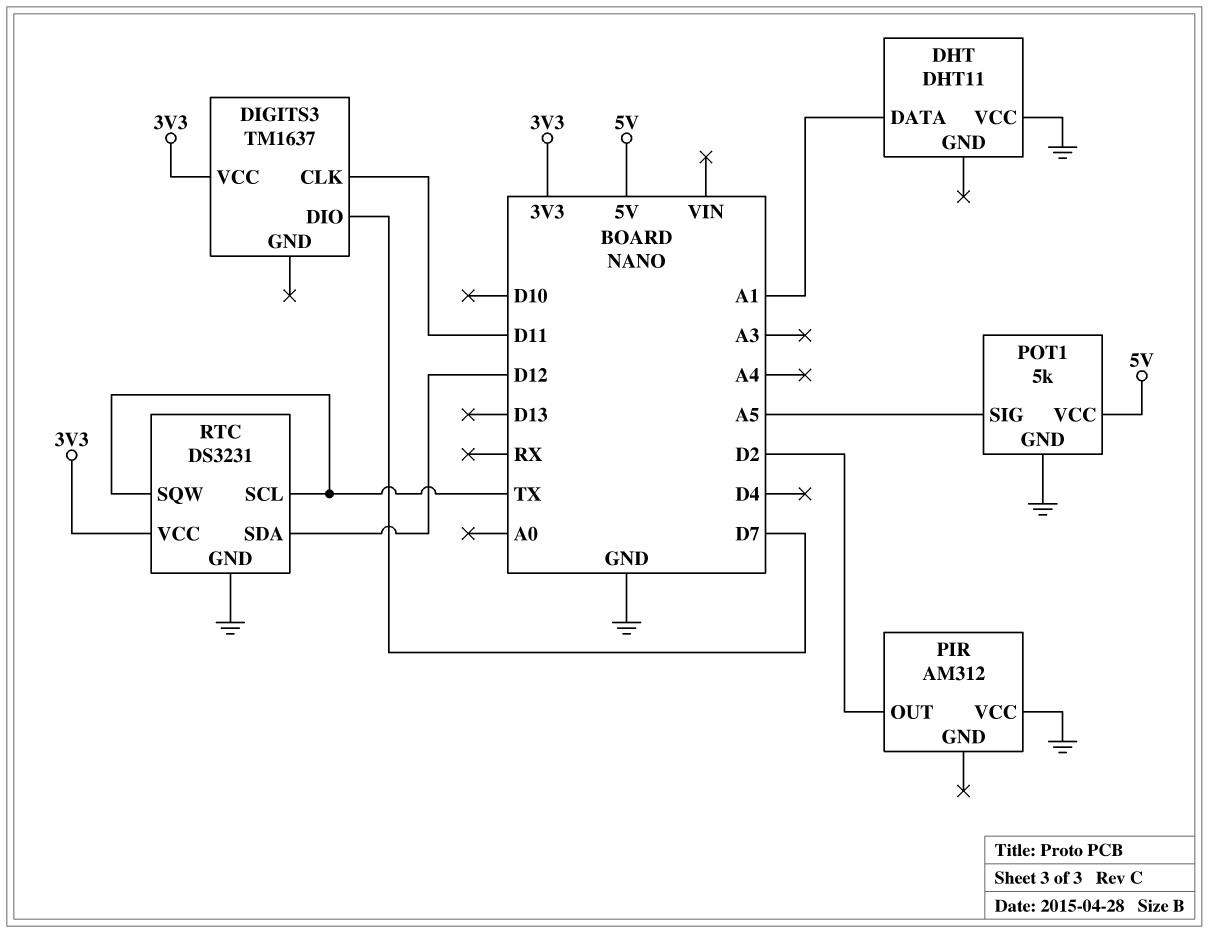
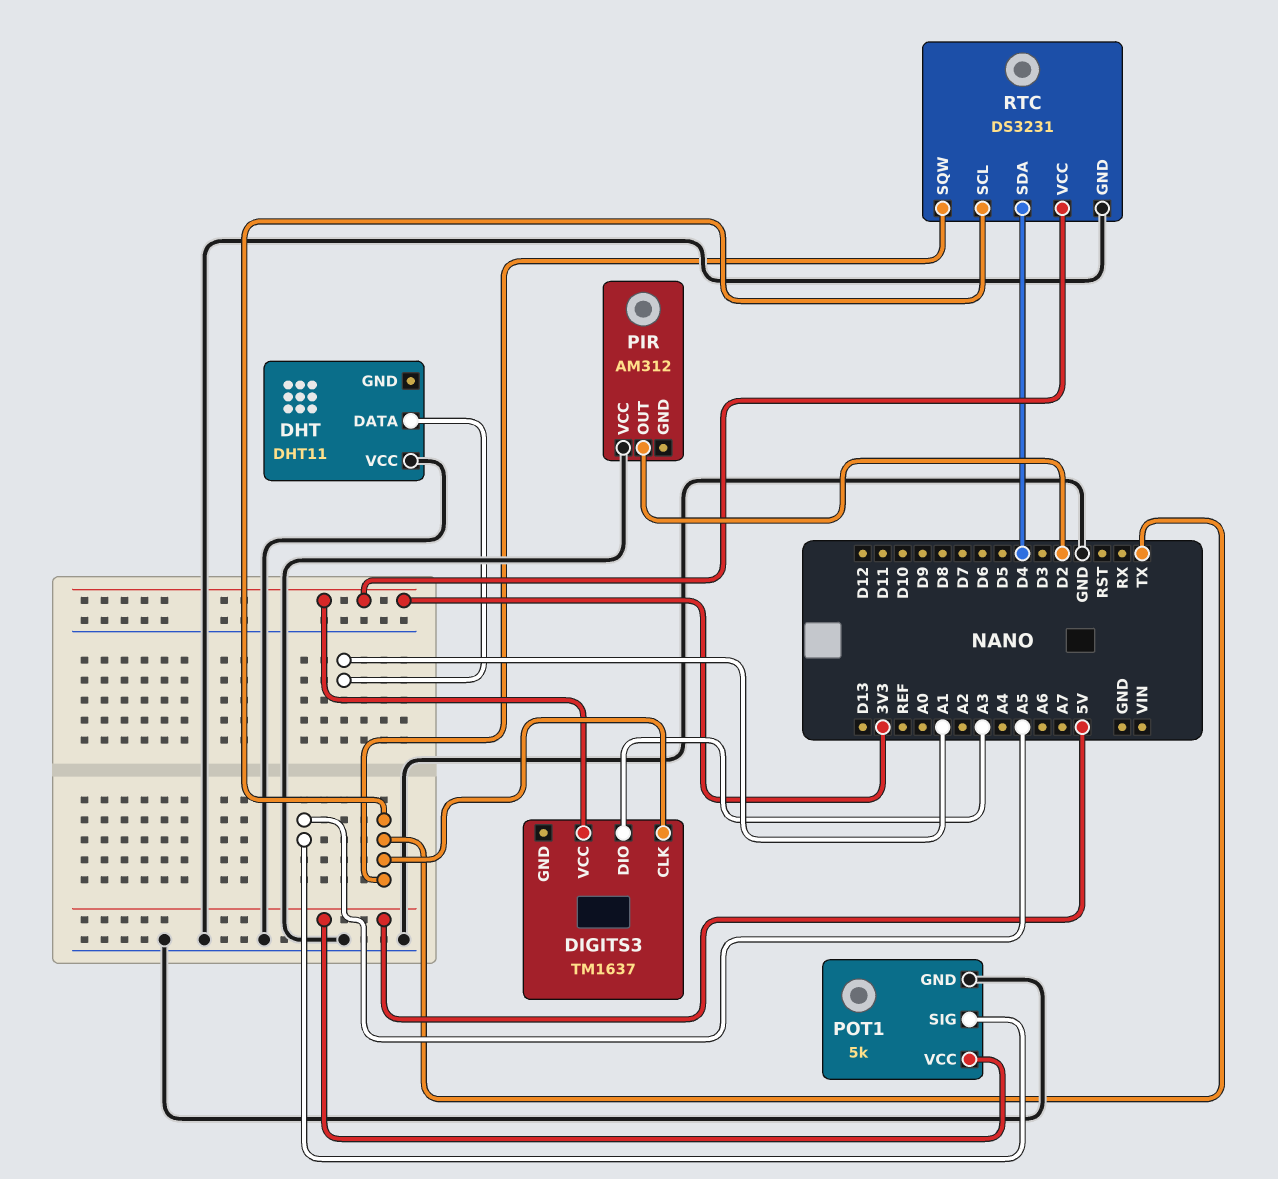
DIGITS3 pin CLK: D11 -> TX
DIGITS3 pin DIO: D7 -> A3
RTC pin SDA: D12 -> D4

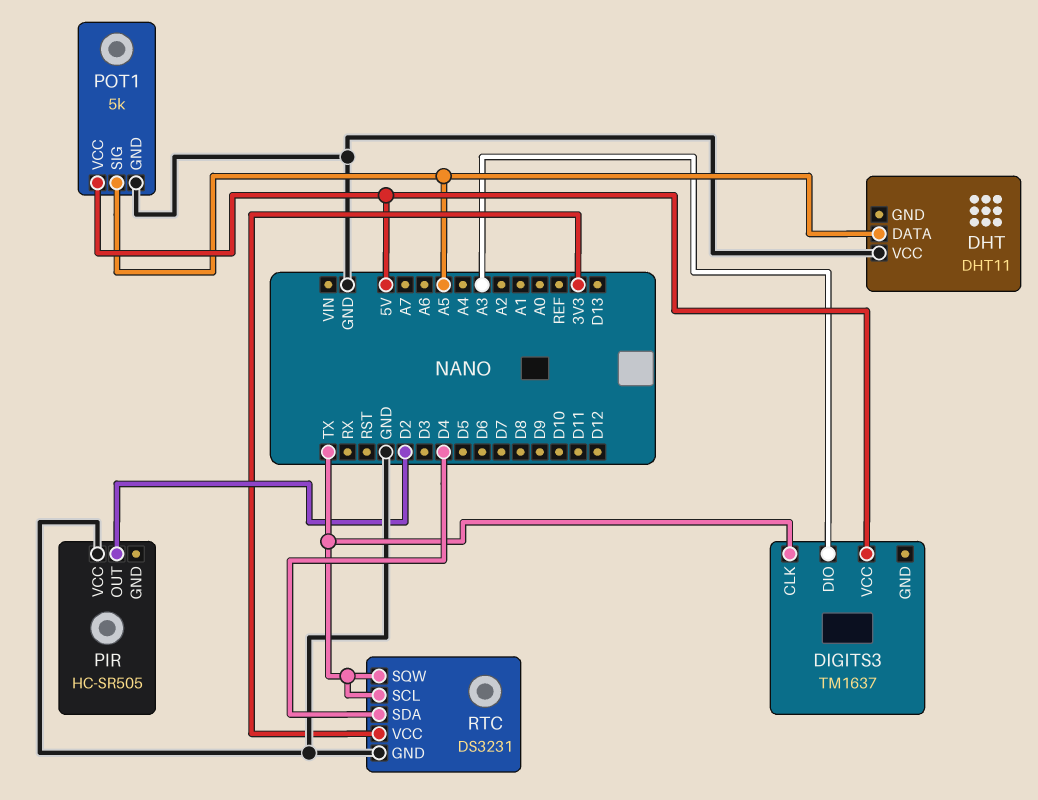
DHT pin DATA: A1 -> A5
DIGITS3 pin VCC: 3V3 -> 5V
PIR: AM312 -> HC-SR505

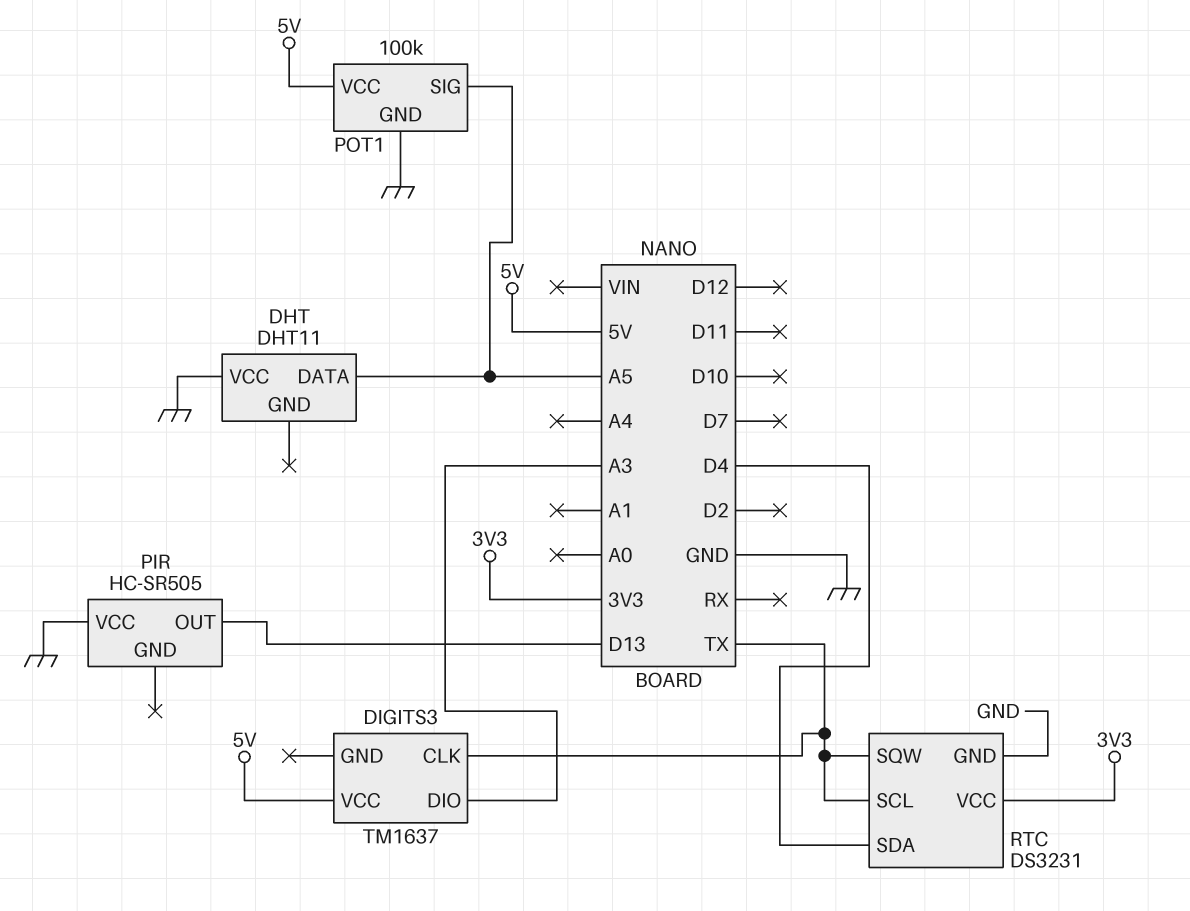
PIR pin OUT: D2 -> D13
POT1: 5k -> 100k

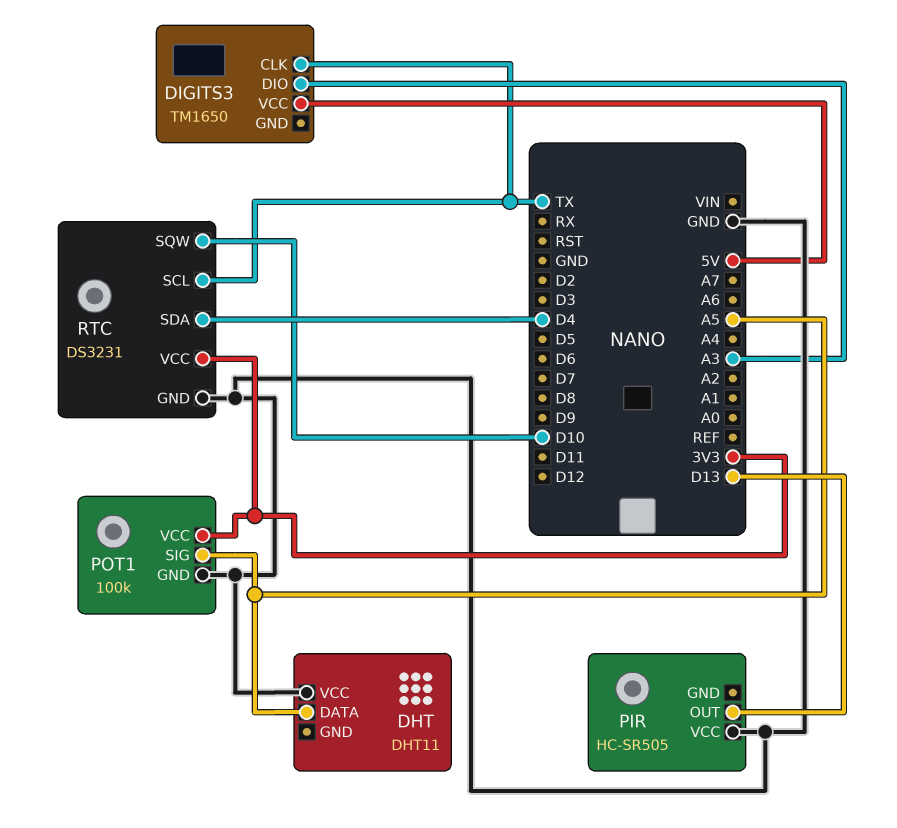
DIGITS3: TM1637 -> TM1650
POT1 pin VCC: 5V -> 3V3
RTC pin SQW: TX -> D10

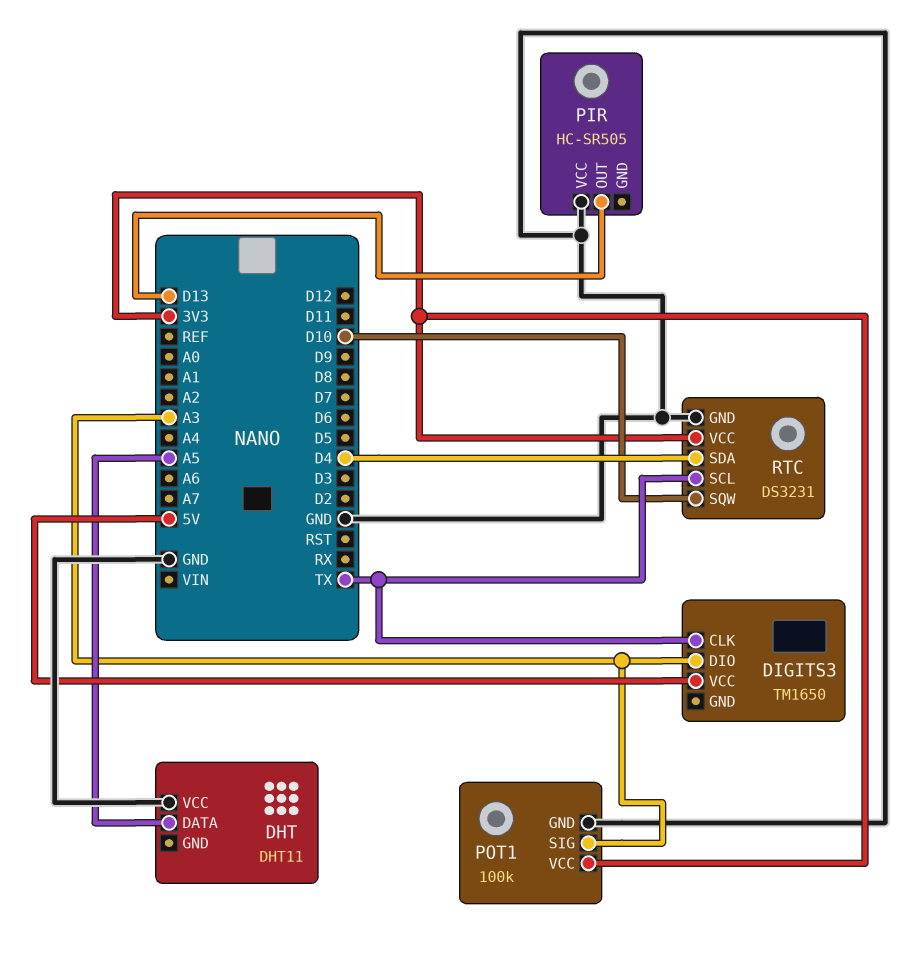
POT1 pin SIG: A5 -> A3

